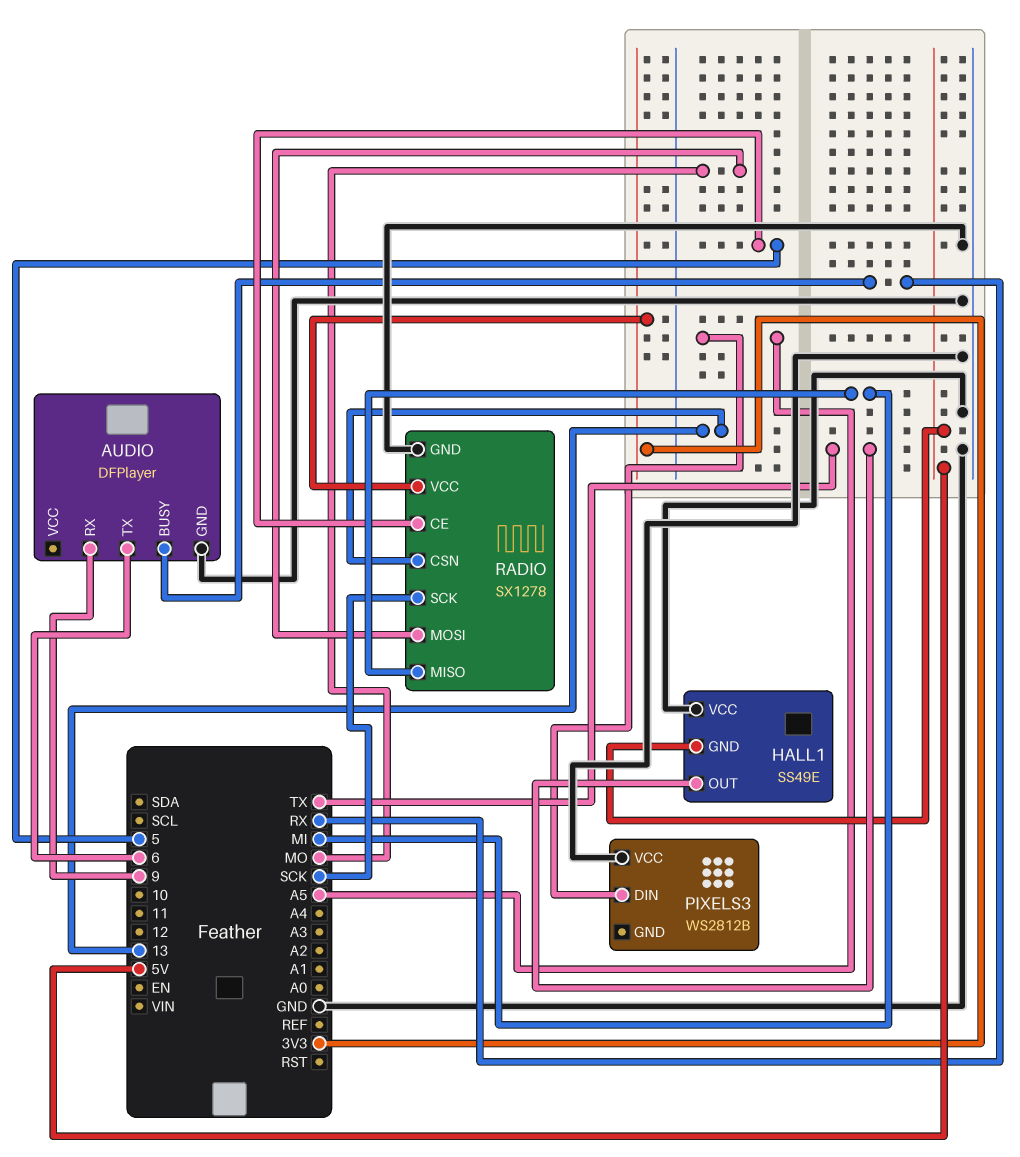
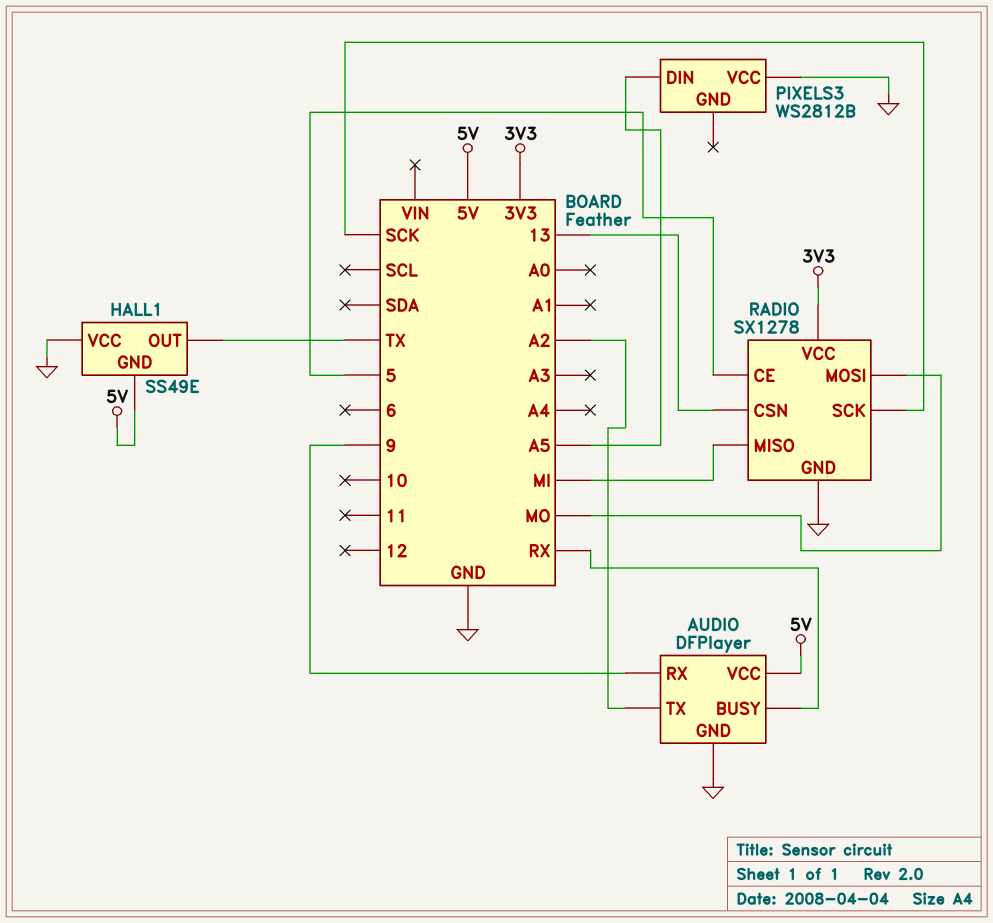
AUDIO pin TX: 6 -> A2
AUDIO pin VCC: none -> 5V

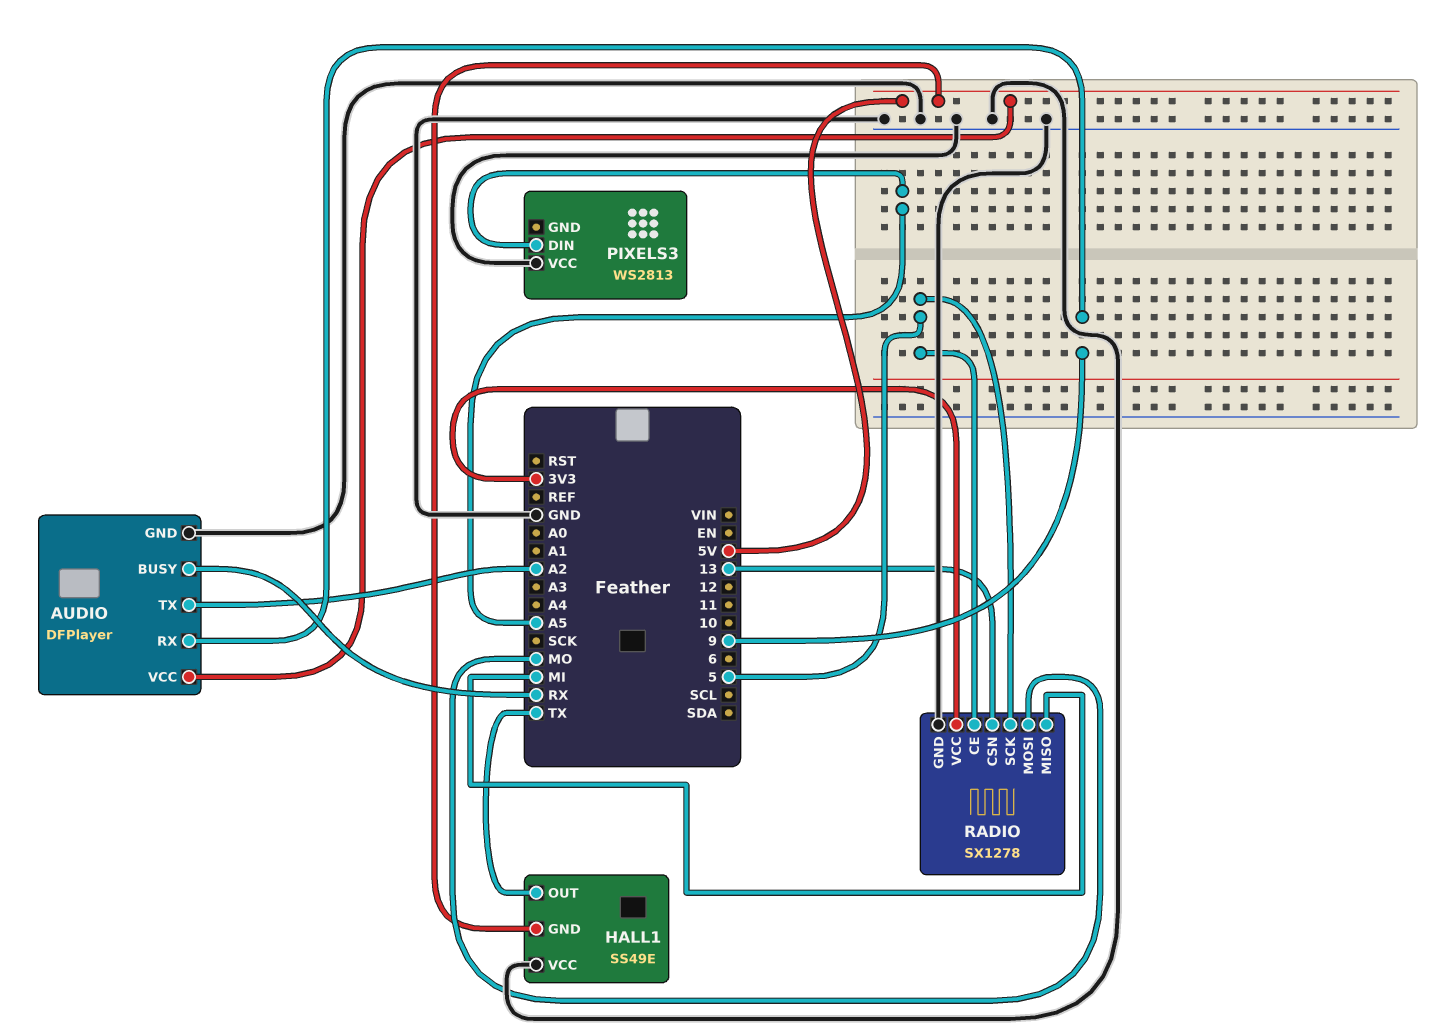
PIXELS3: WS2812B -> WS2813
RADIO pin SCK: SCK -> 5

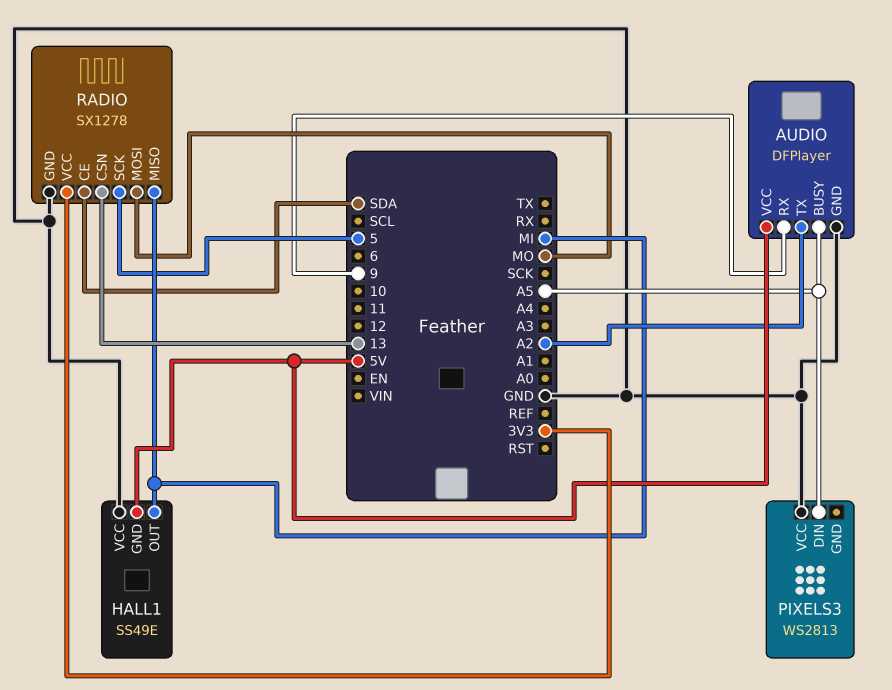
AUDIO pin BUSY: RX -> A5
HALL1 pin OUT: TX -> MI
RADIO pin CE: 5 -> SDA

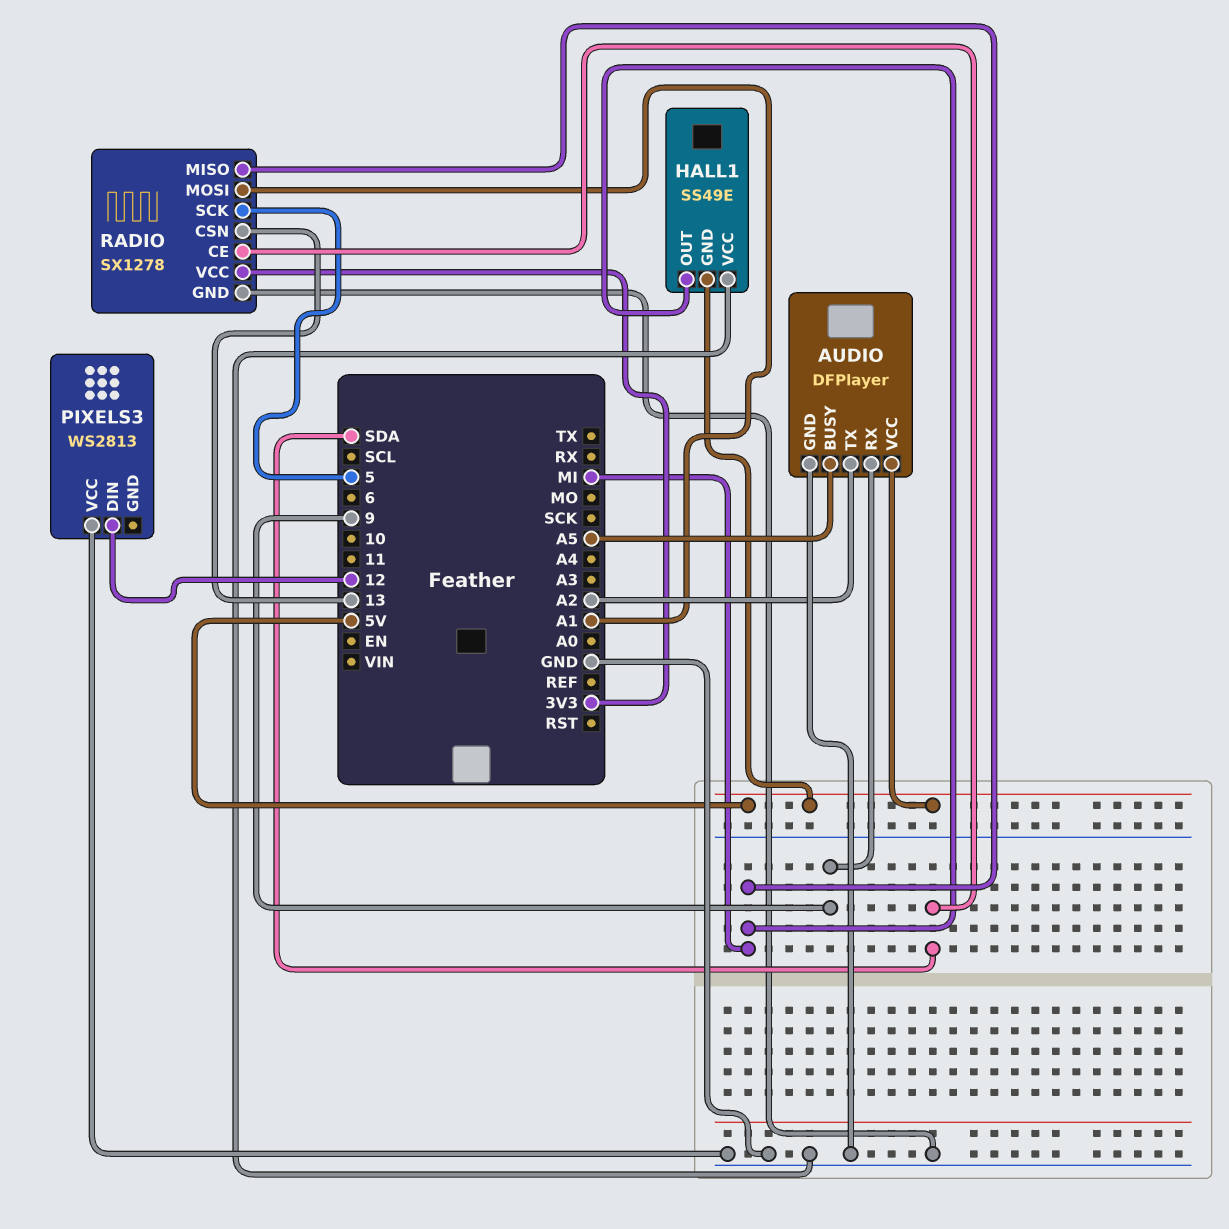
PIXELS3 pin DIN: A5 -> 12
RADIO pin MOSI: MO -> A1

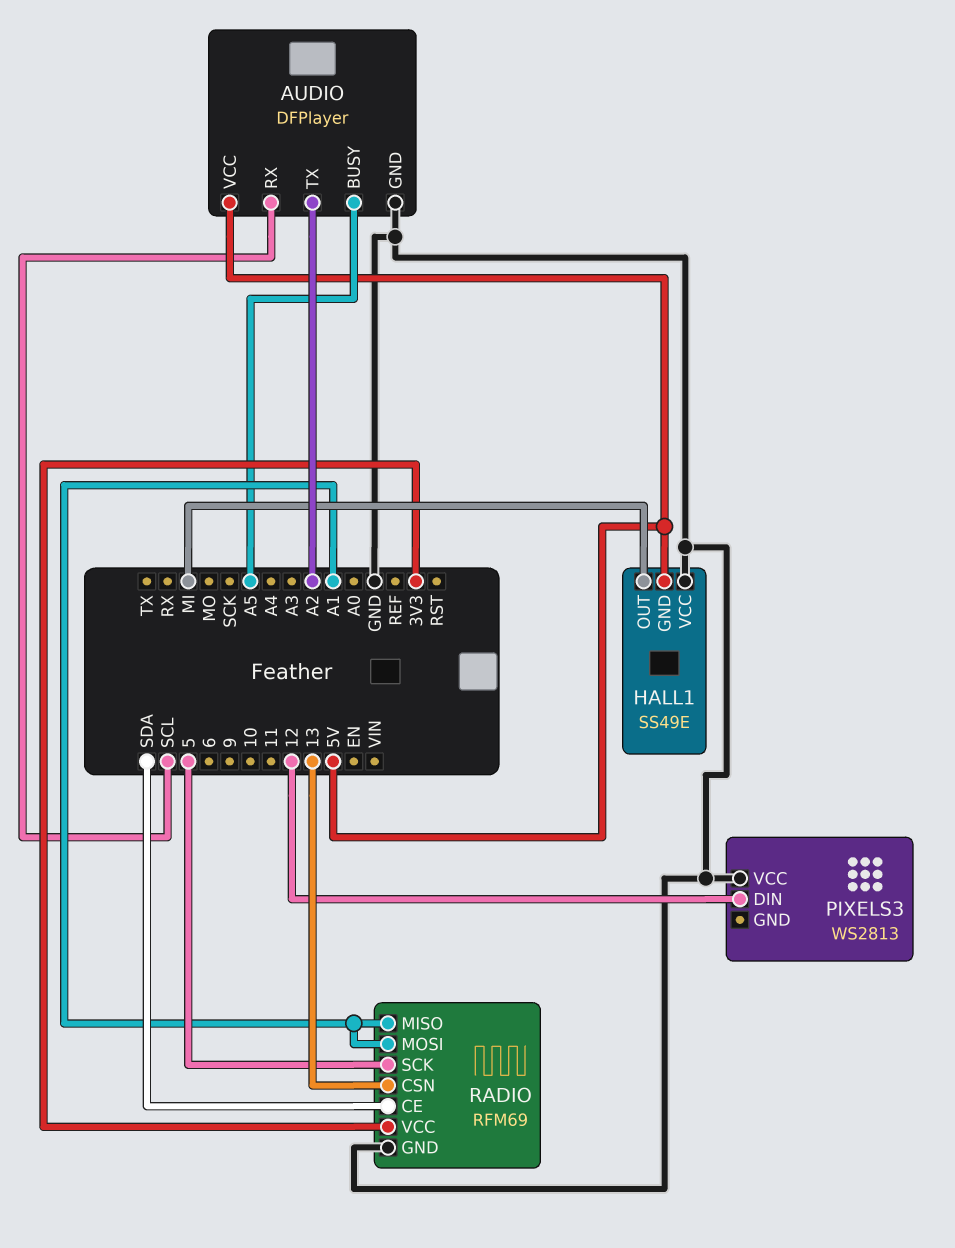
AUDIO pin RX: 9 -> SCL
RADIO: SX1278 -> RFM69
RADIO pin MISO: MI -> A1

